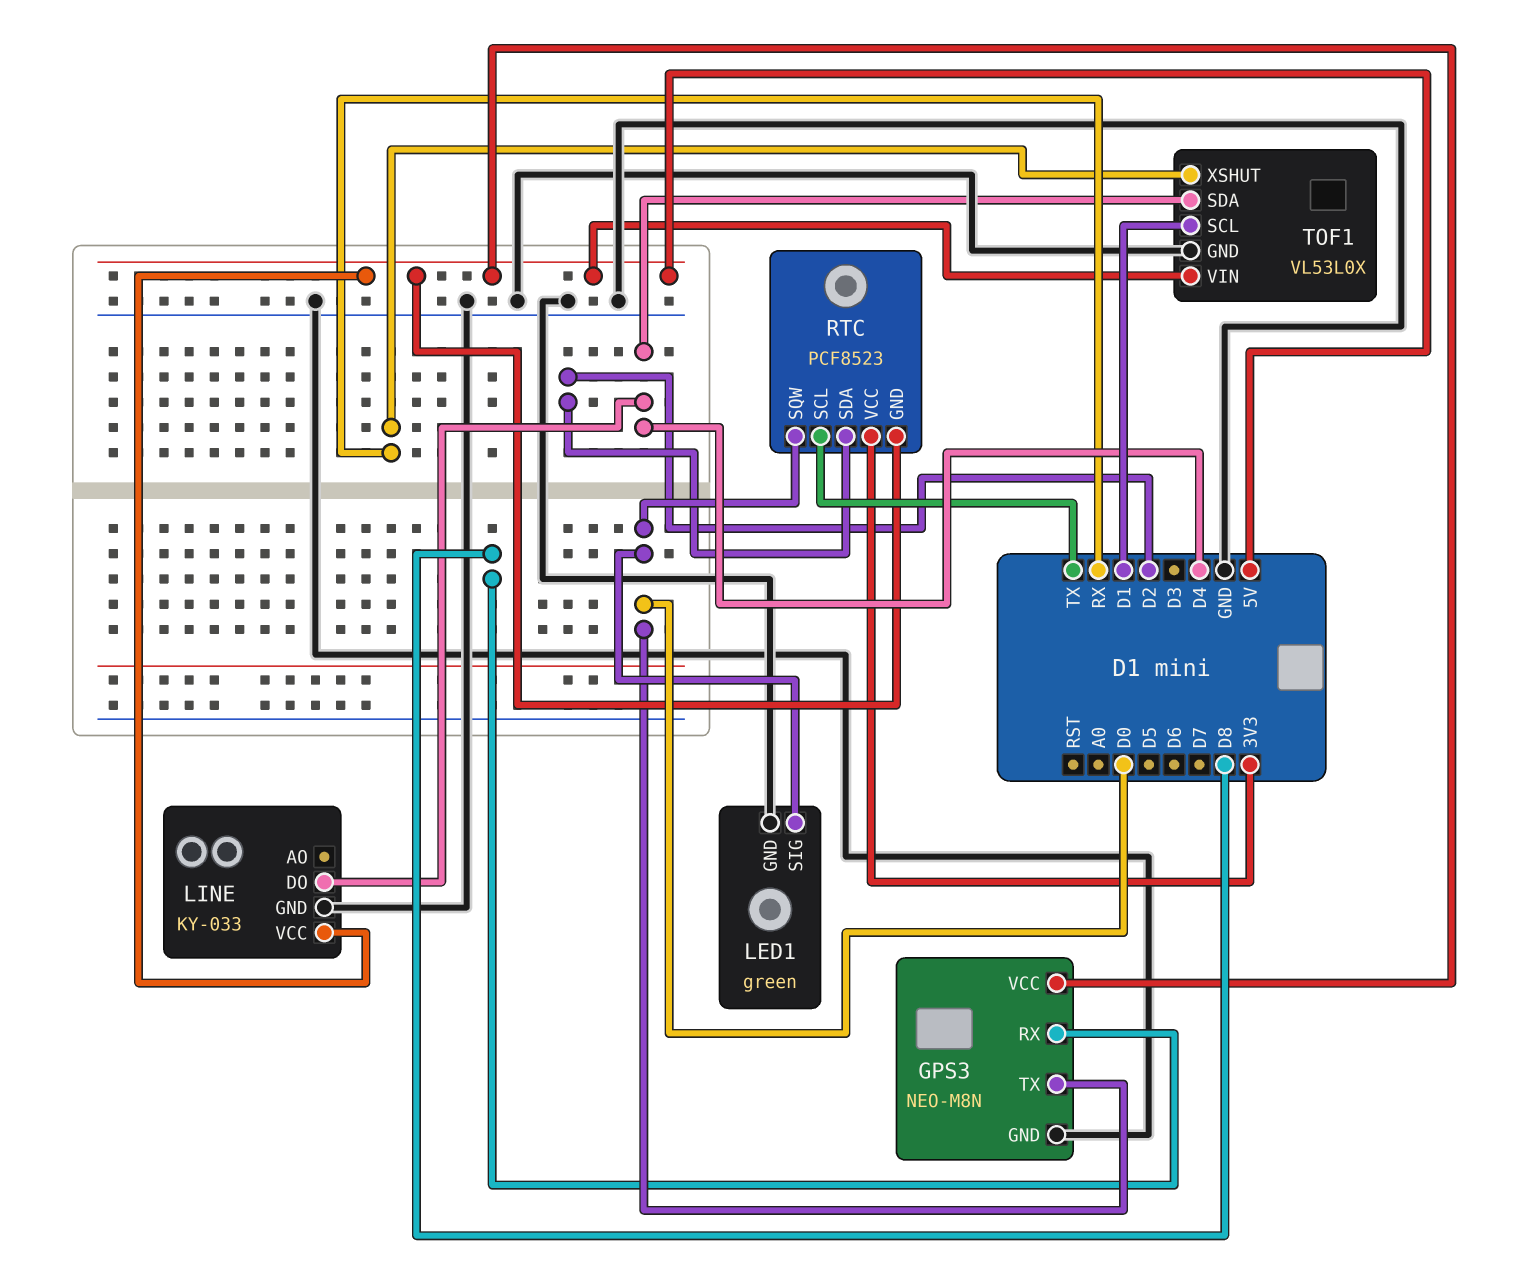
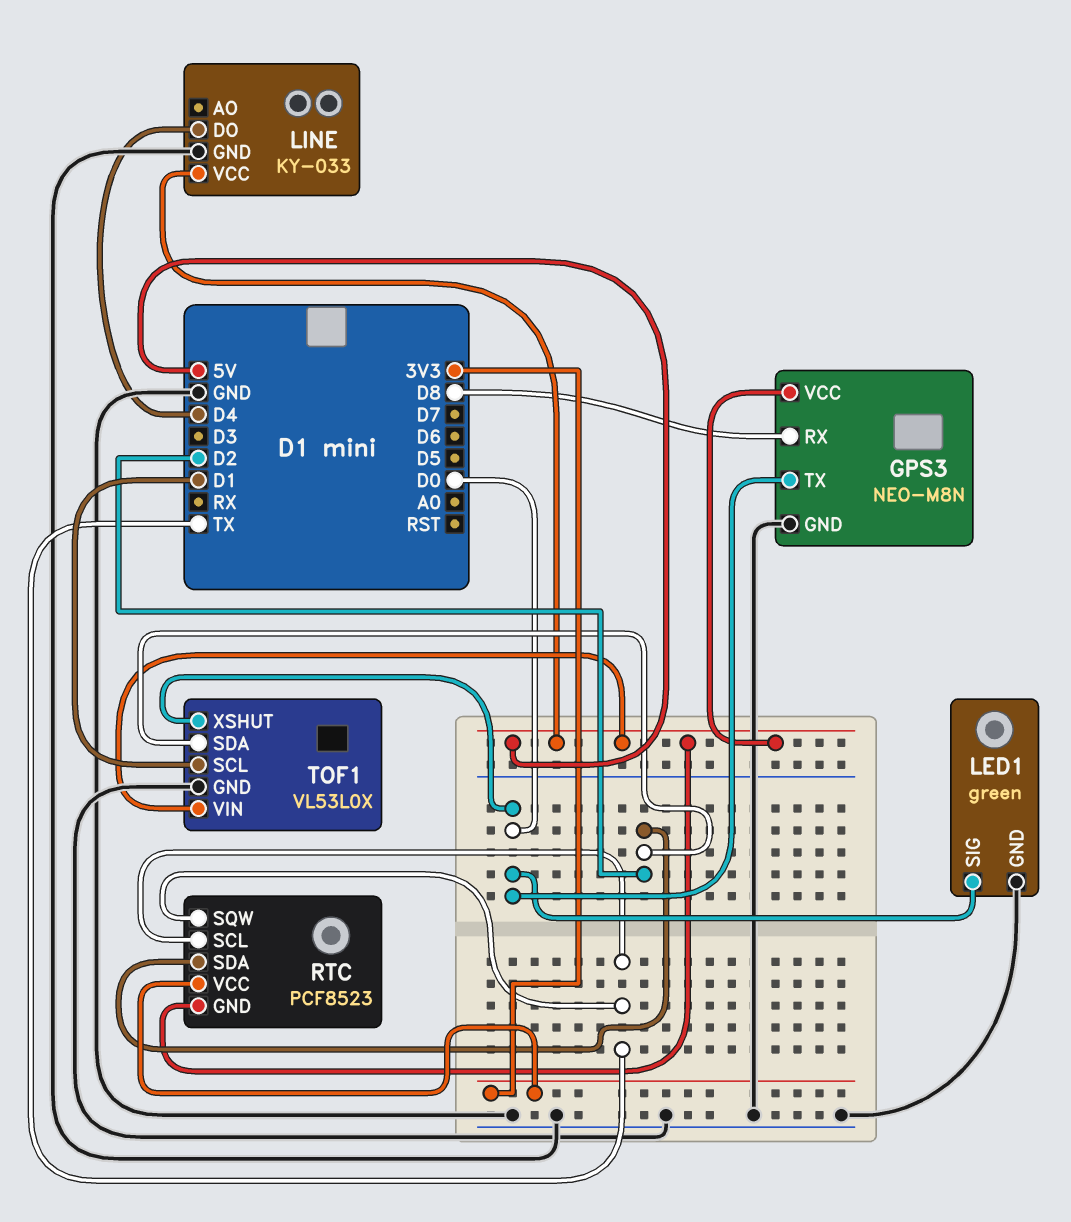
RTC pin SQW: D0 -> TX
TOF1 pin SDA: D4 -> D2
TOF1 pin XSHUT: RX -> D0

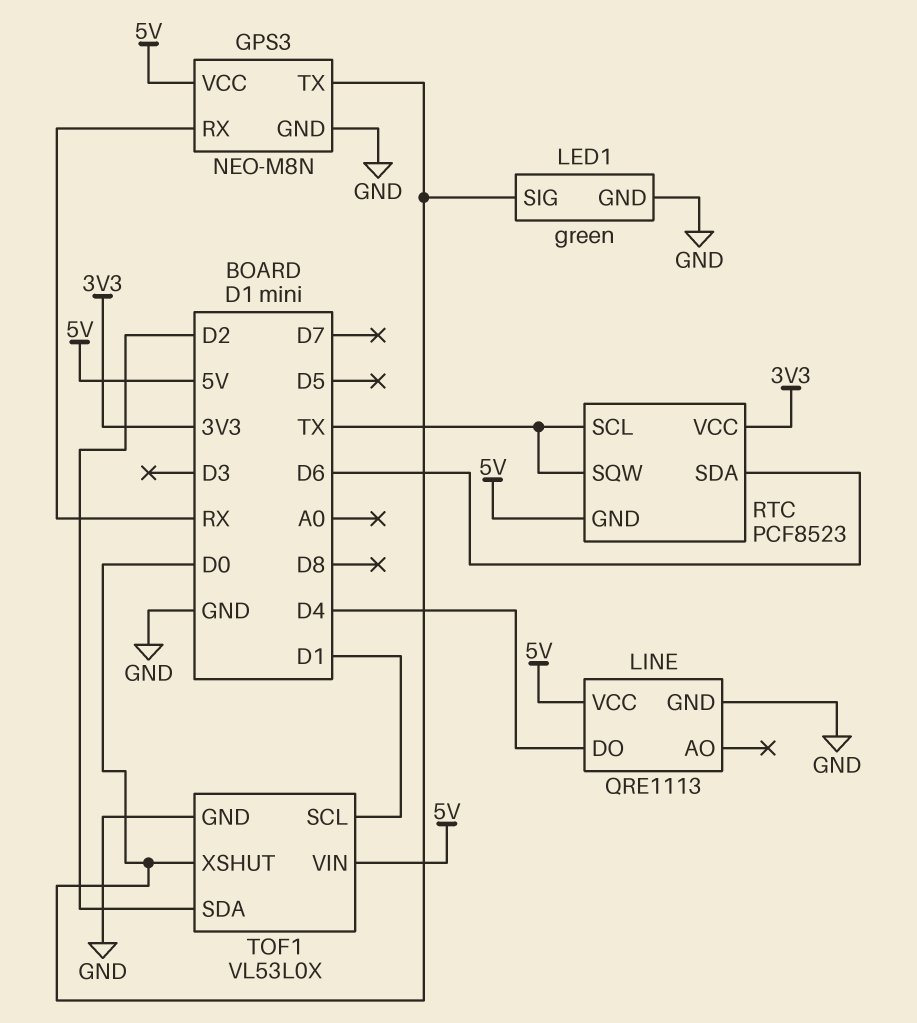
GPS3 pin RX: D8 -> RX
LINE: KY-033 -> QRE1113
RTC pin SDA: D2 -> D6

